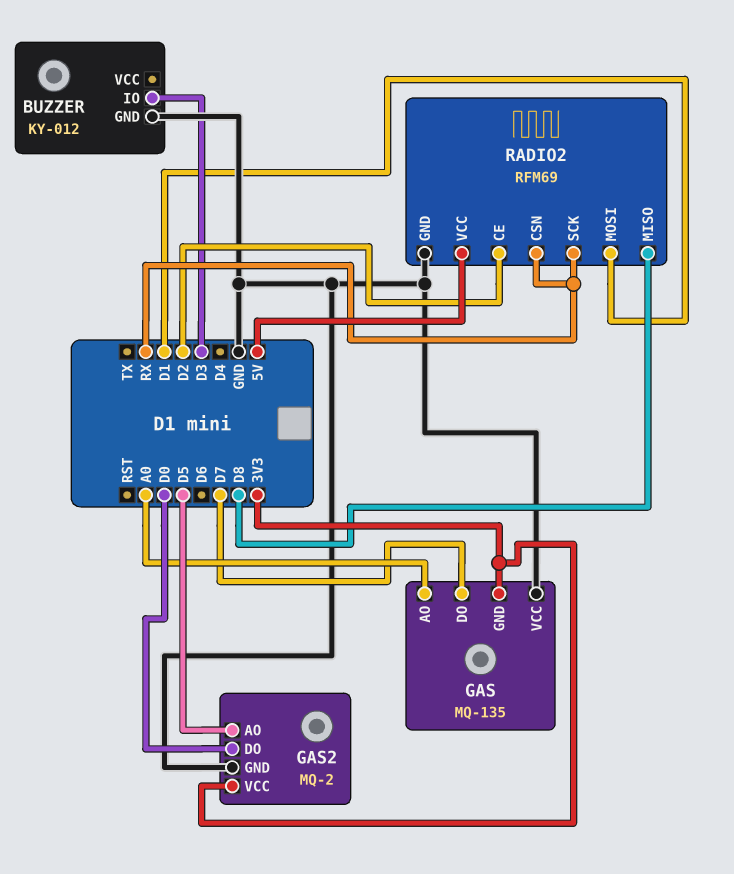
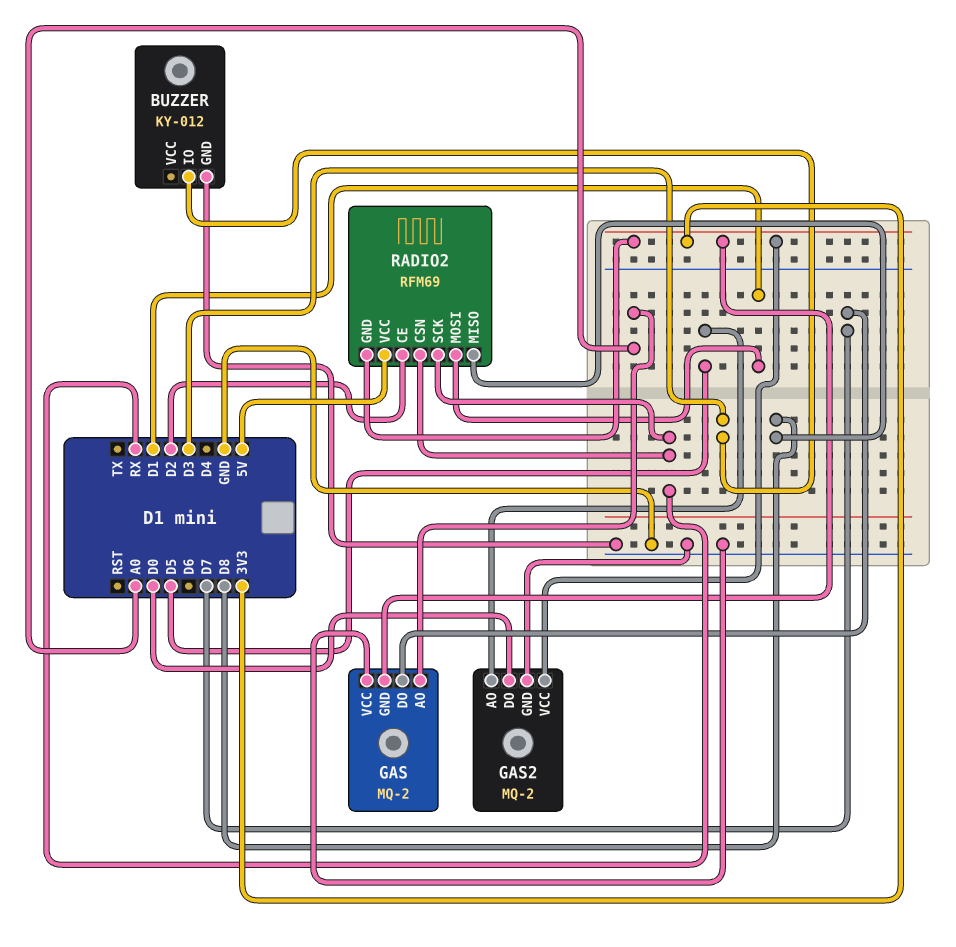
GAS: MQ-135 -> MQ-2
RADIO2 pin GND: GND -> 3V3

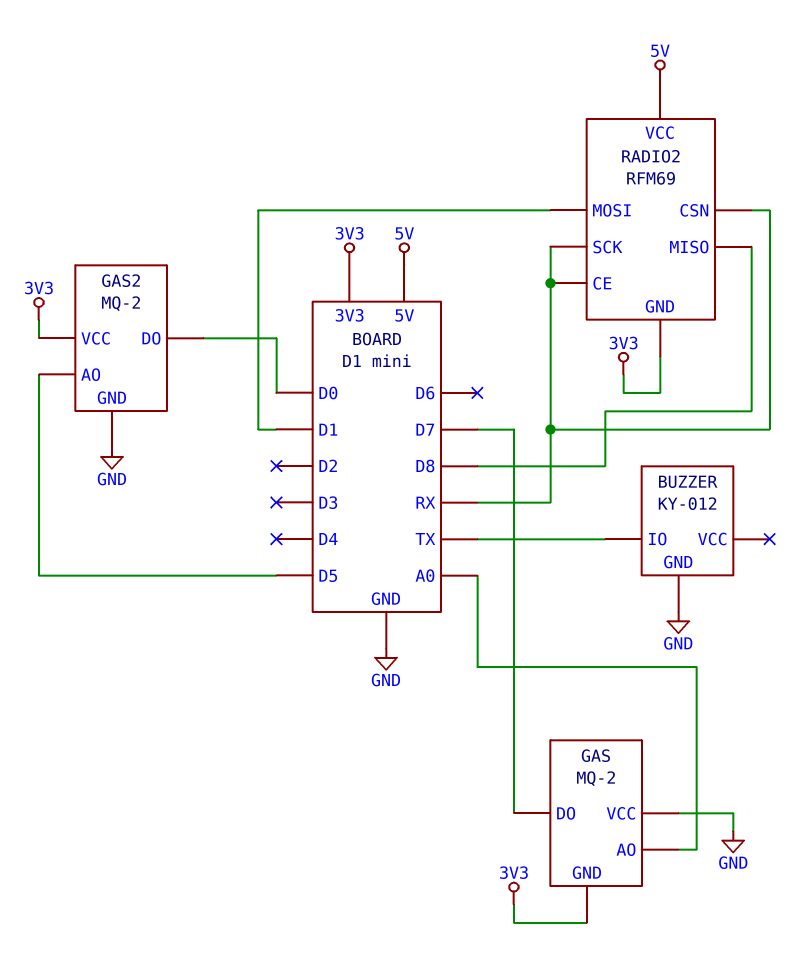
BUZZER pin IO: D3 -> TX
RADIO2 pin CE: D2 -> RX

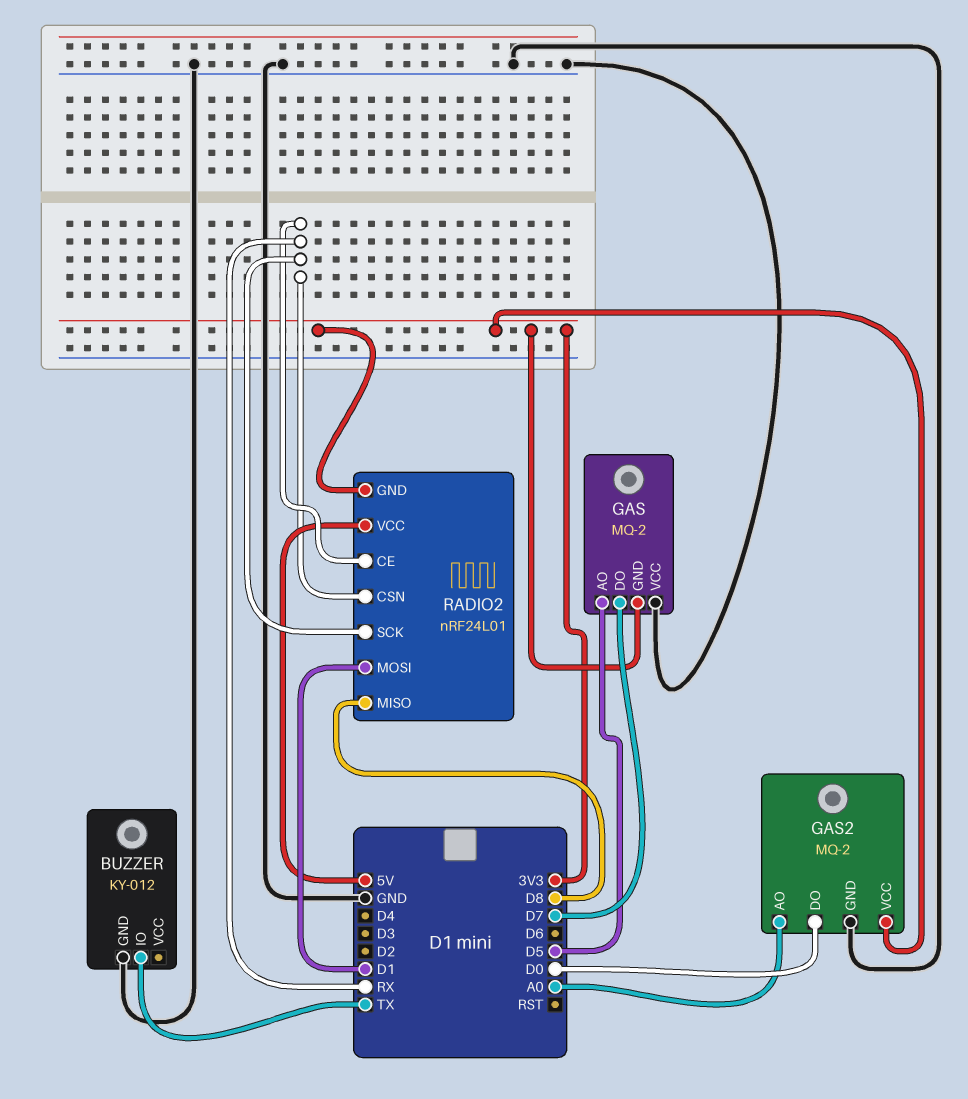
GAS pin AO: A0 -> D5
GAS2 pin AO: D5 -> A0
RADIO2: RFM69 -> nRF24L01

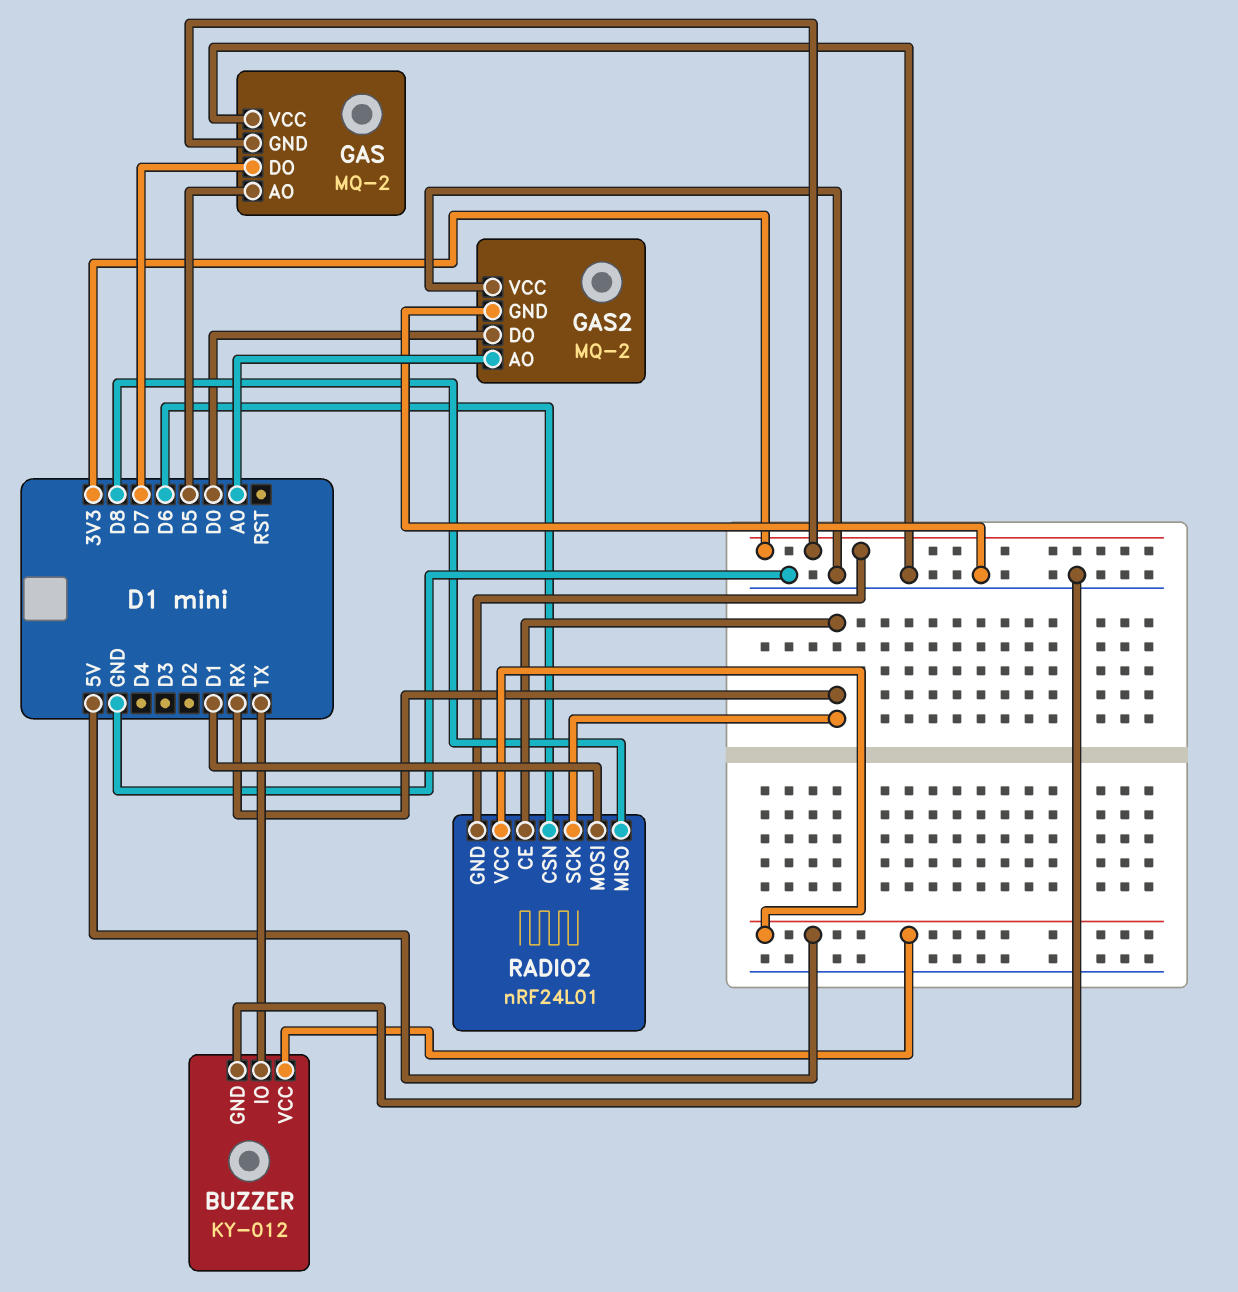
BUZZER pin VCC: none -> 5V
GAS2 pin VCC: 3V3 -> GND
RADIO2 pin CSN: RX -> D6

